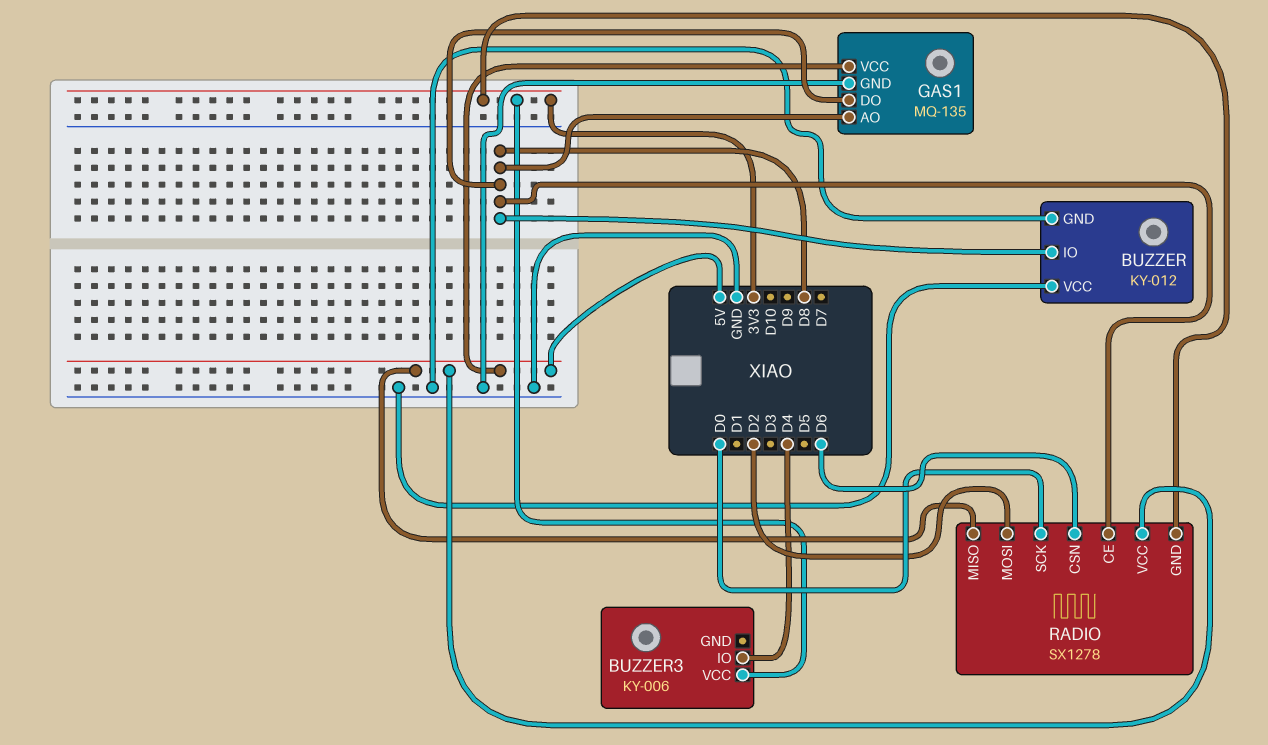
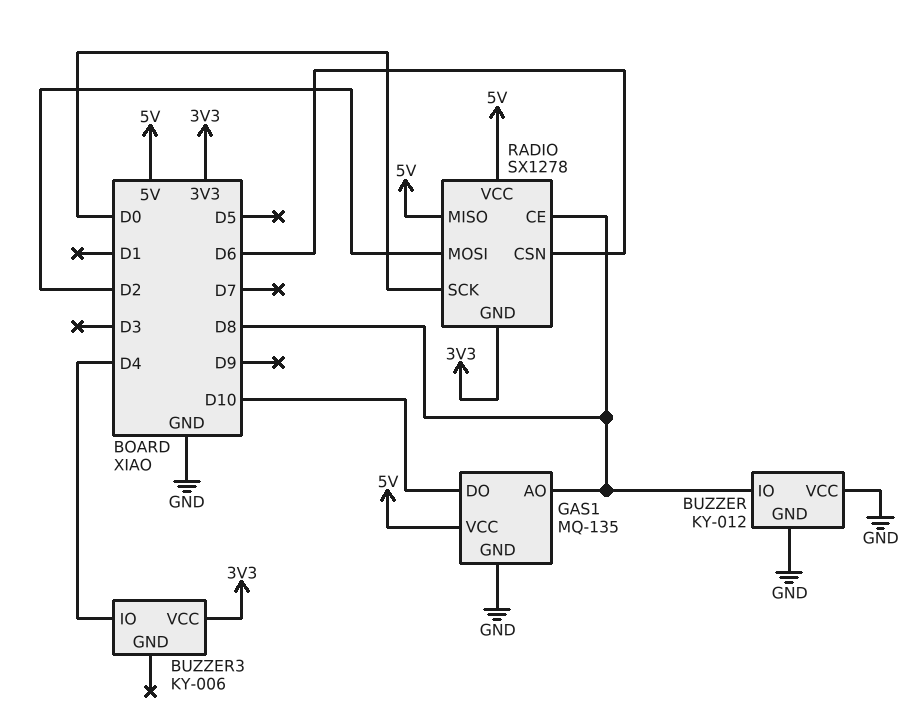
GAS1 pin DO: D8 -> D10

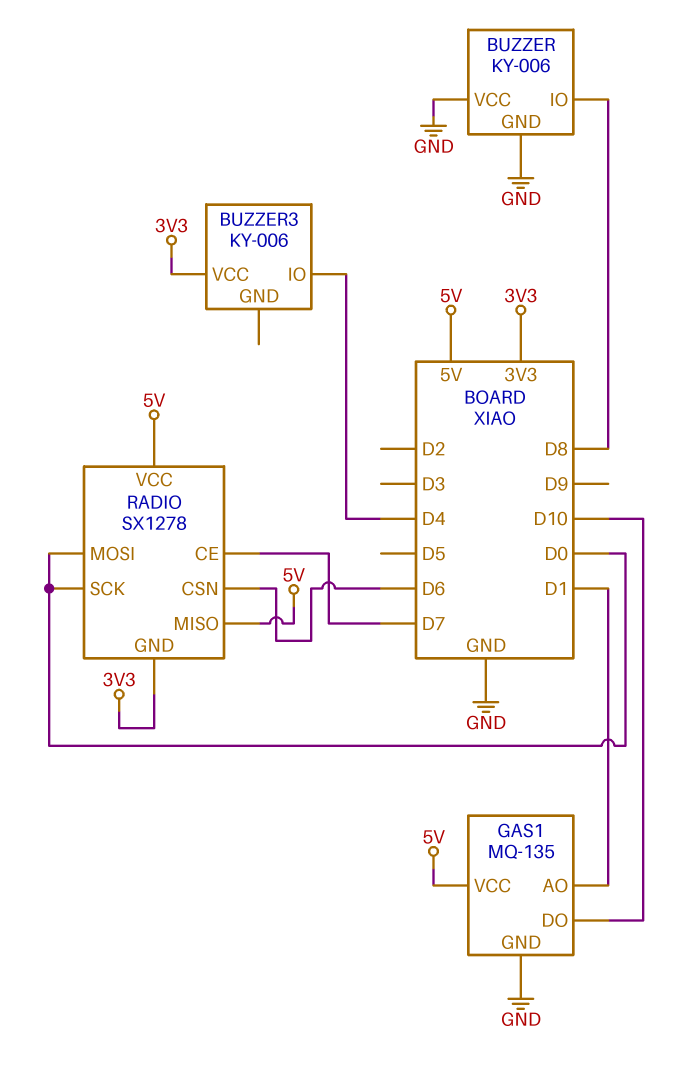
BUZZER: KY-012 -> KY-006
GAS1 pin AO: D8 -> D1
RADIO pin CE: D8 -> D7
RADIO pin MOSI: D2 -> D0

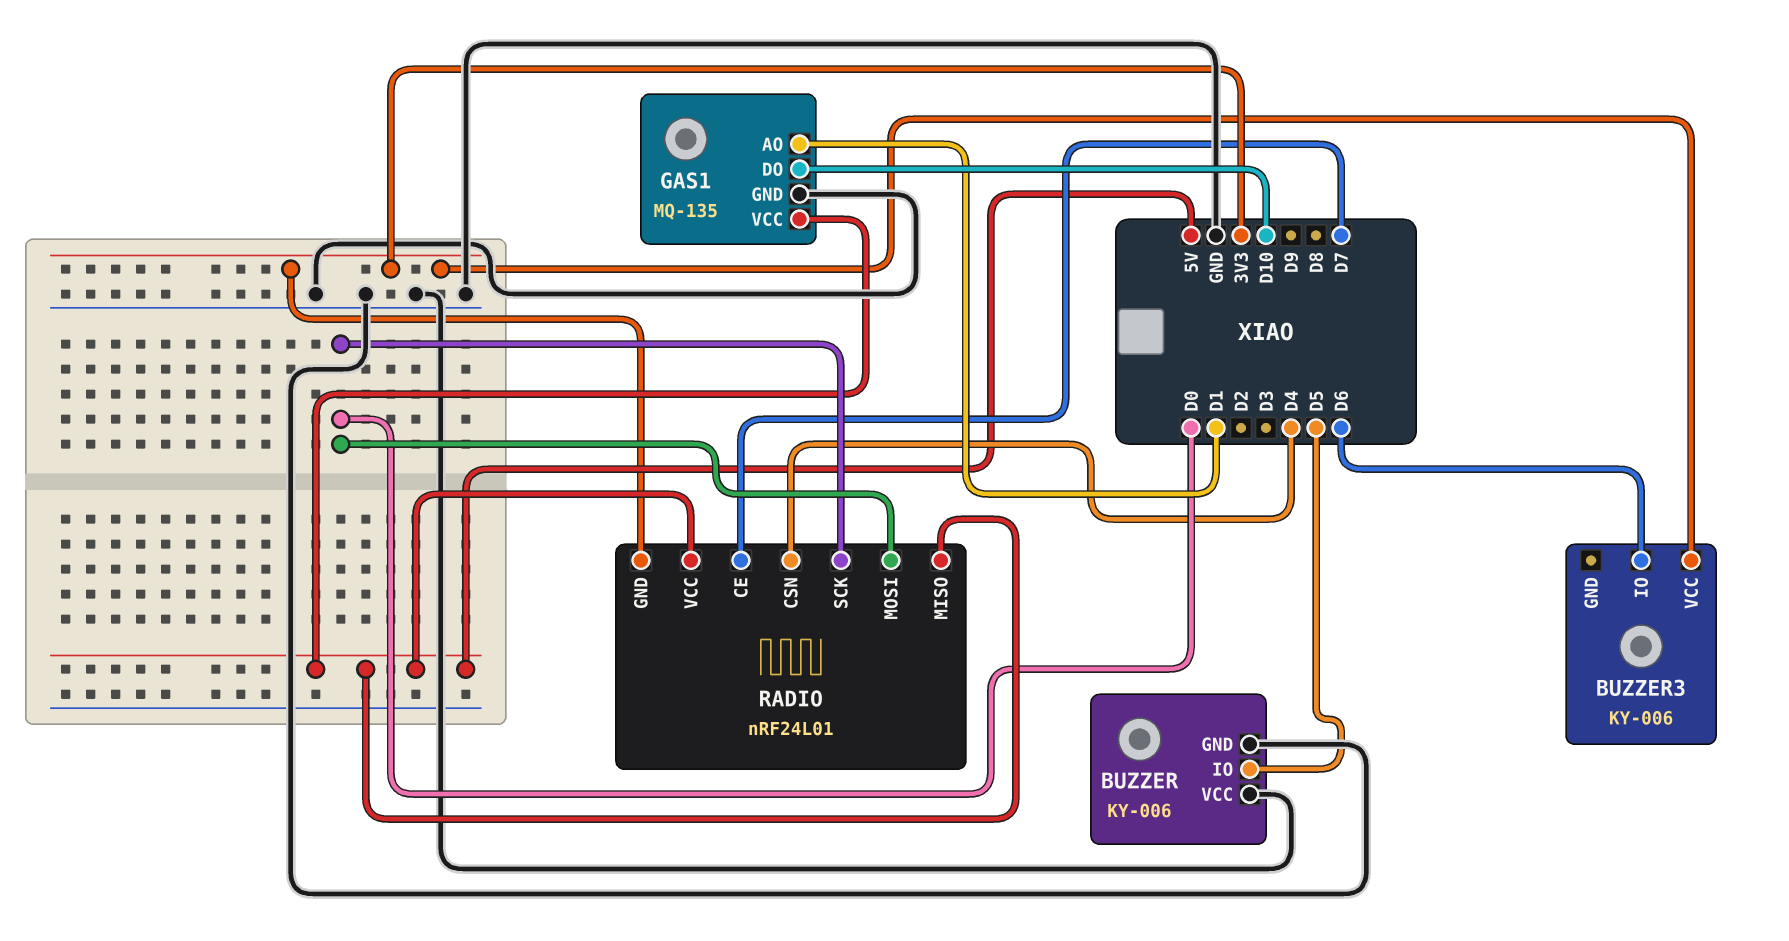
BUZZER pin IO: D8 -> D5
BUZZER3 pin IO: D4 -> D6
RADIO: SX1278 -> nRF24L01
RADIO pin CSN: D6 -> D4

